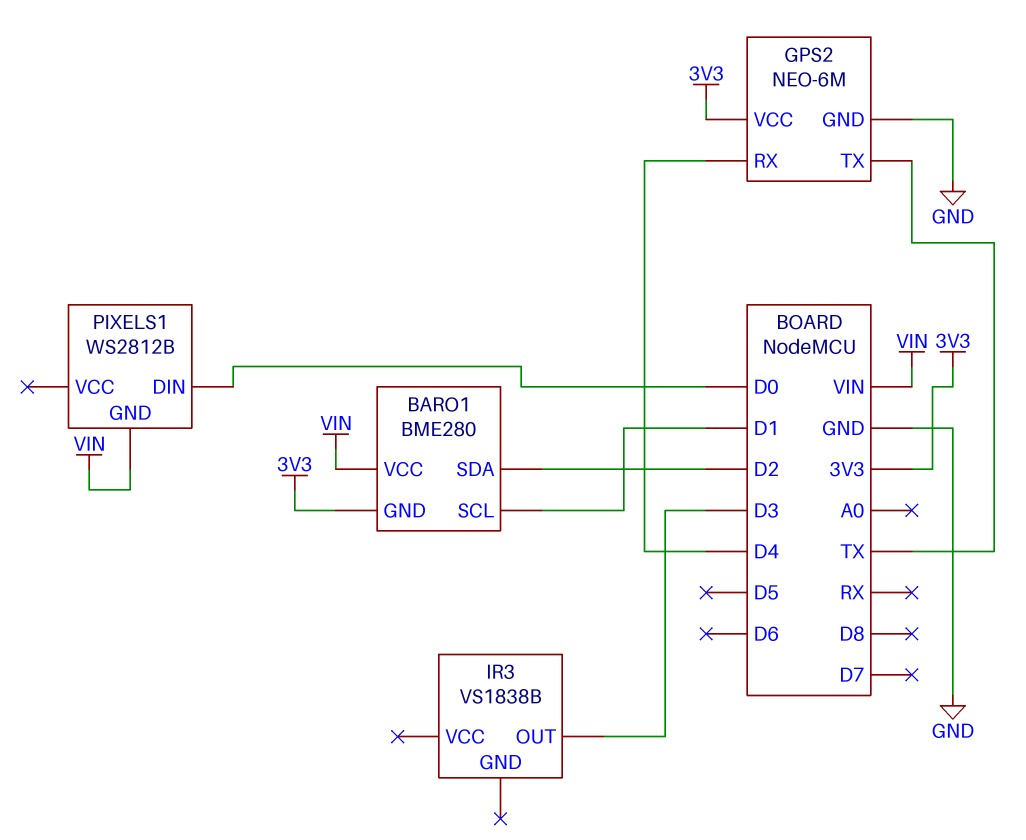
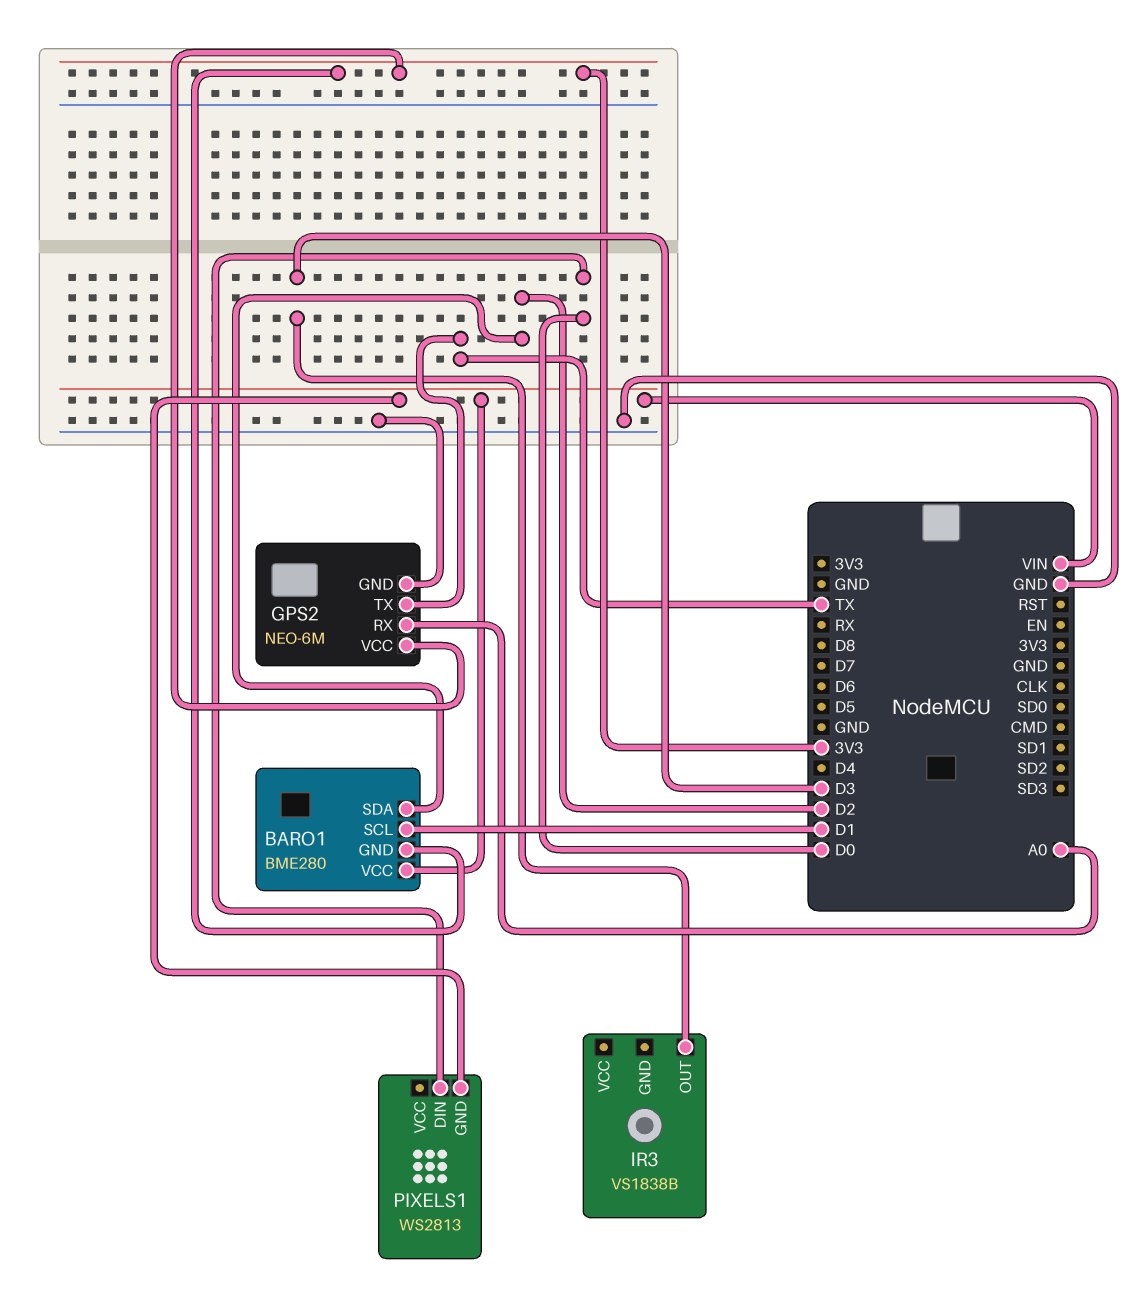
GPS2 pin RX: D4 -> A0
PIXELS1: WS2812B -> WS2813

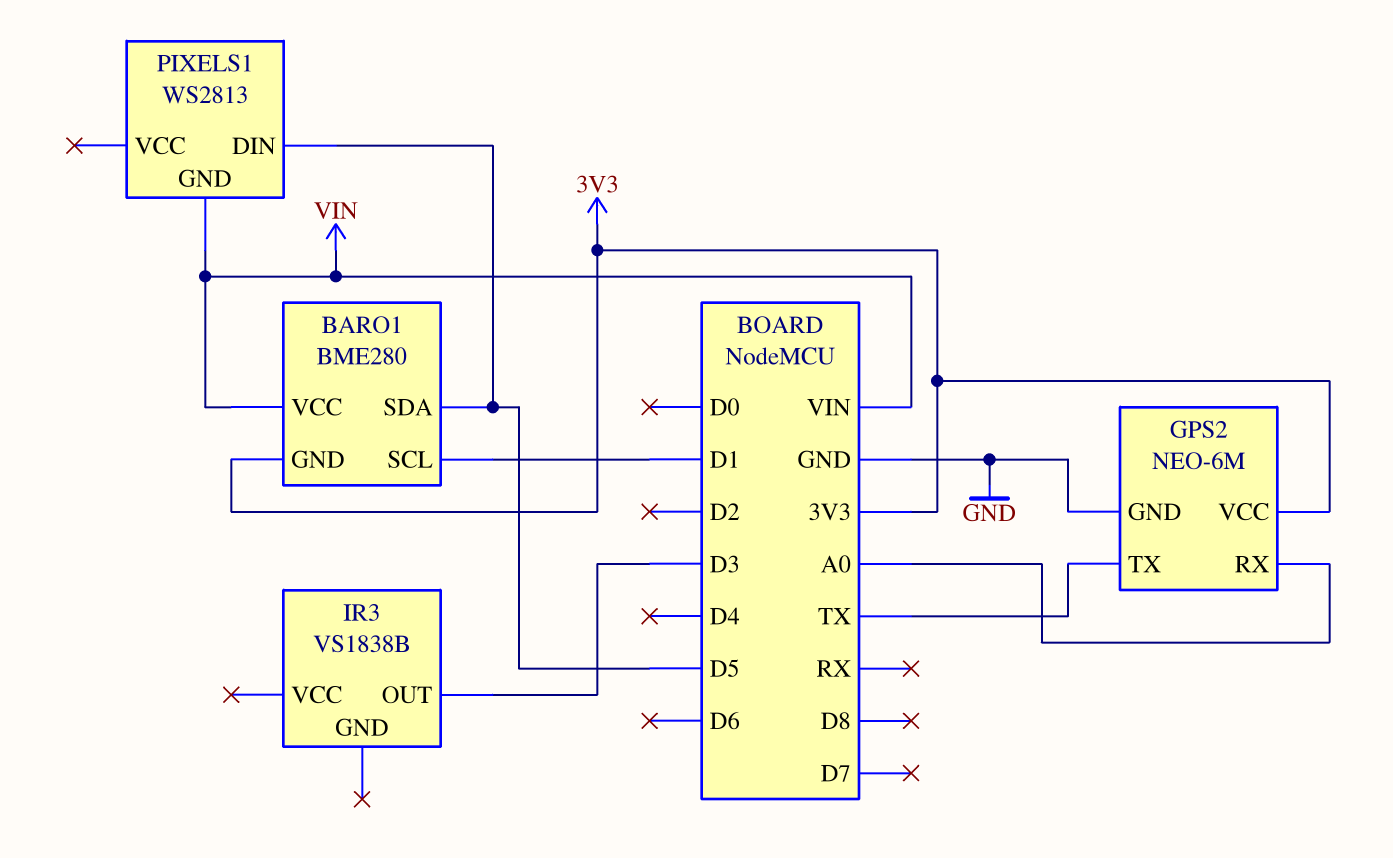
BARO1 pin SDA: D2 -> D5
PIXELS1 pin DIN: D0 -> D5

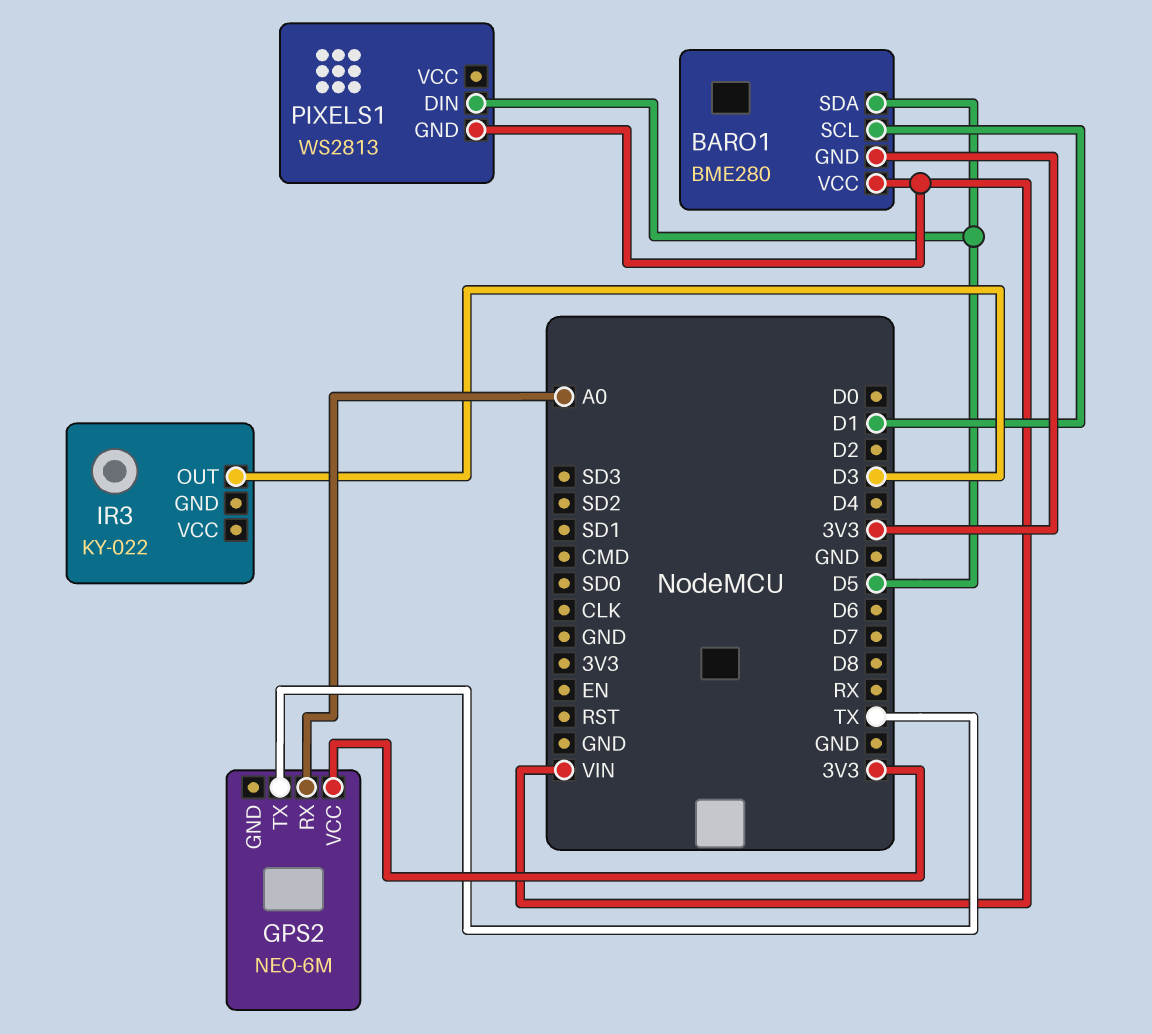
GPS2 pin GND: GND -> none
IR3: VS1838B -> KY-022

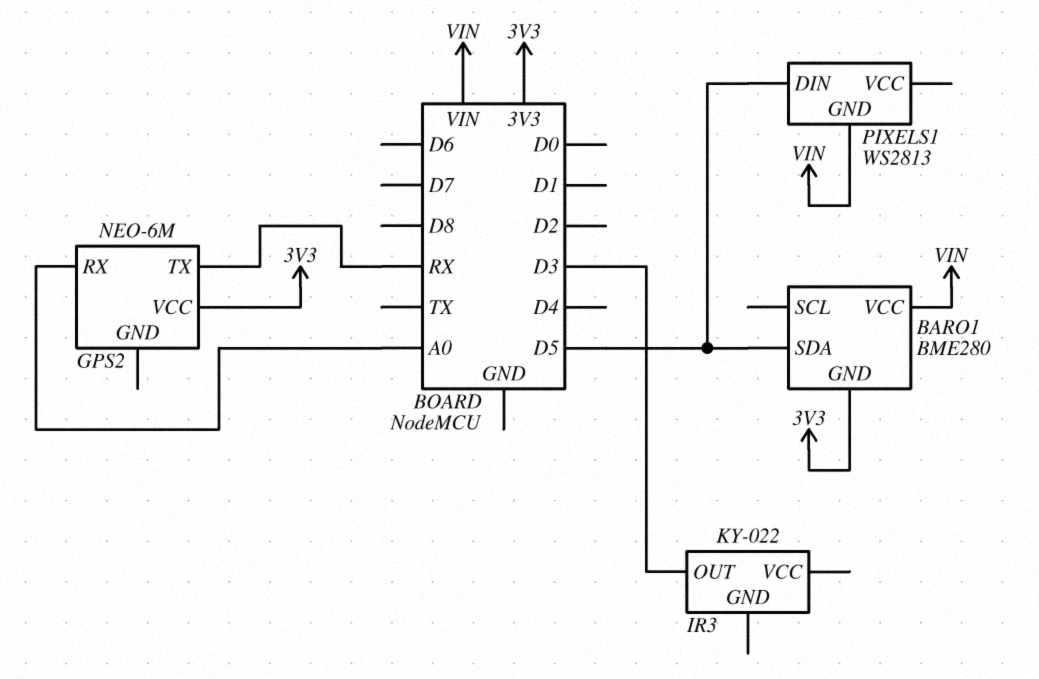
BARO1 pin SCL: D1 -> none
GPS2 pin TX: TX -> RX

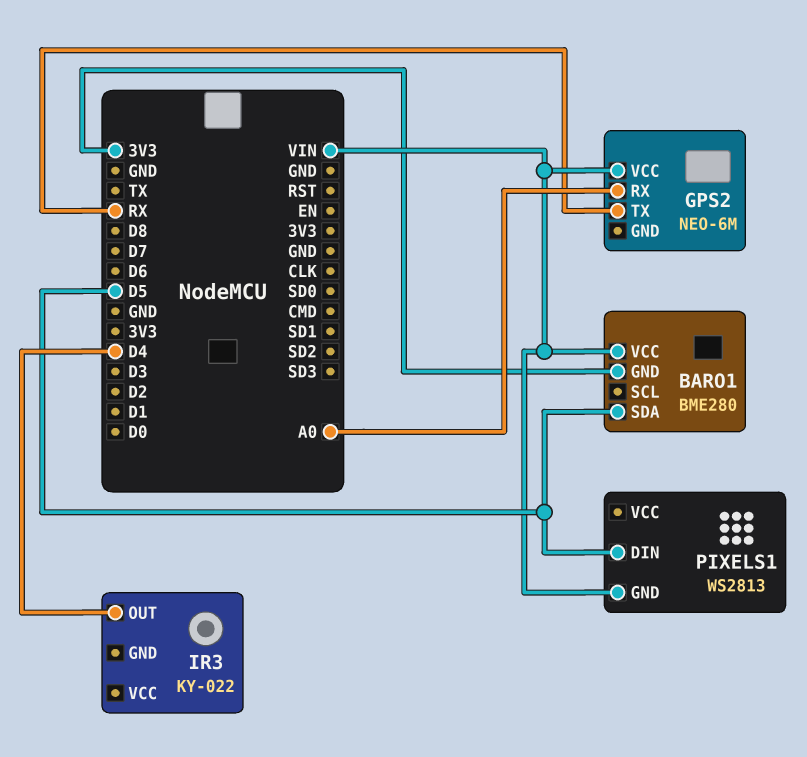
GPS2 pin VCC: 3V3 -> VIN
IR3 pin OUT: D3 -> D4

